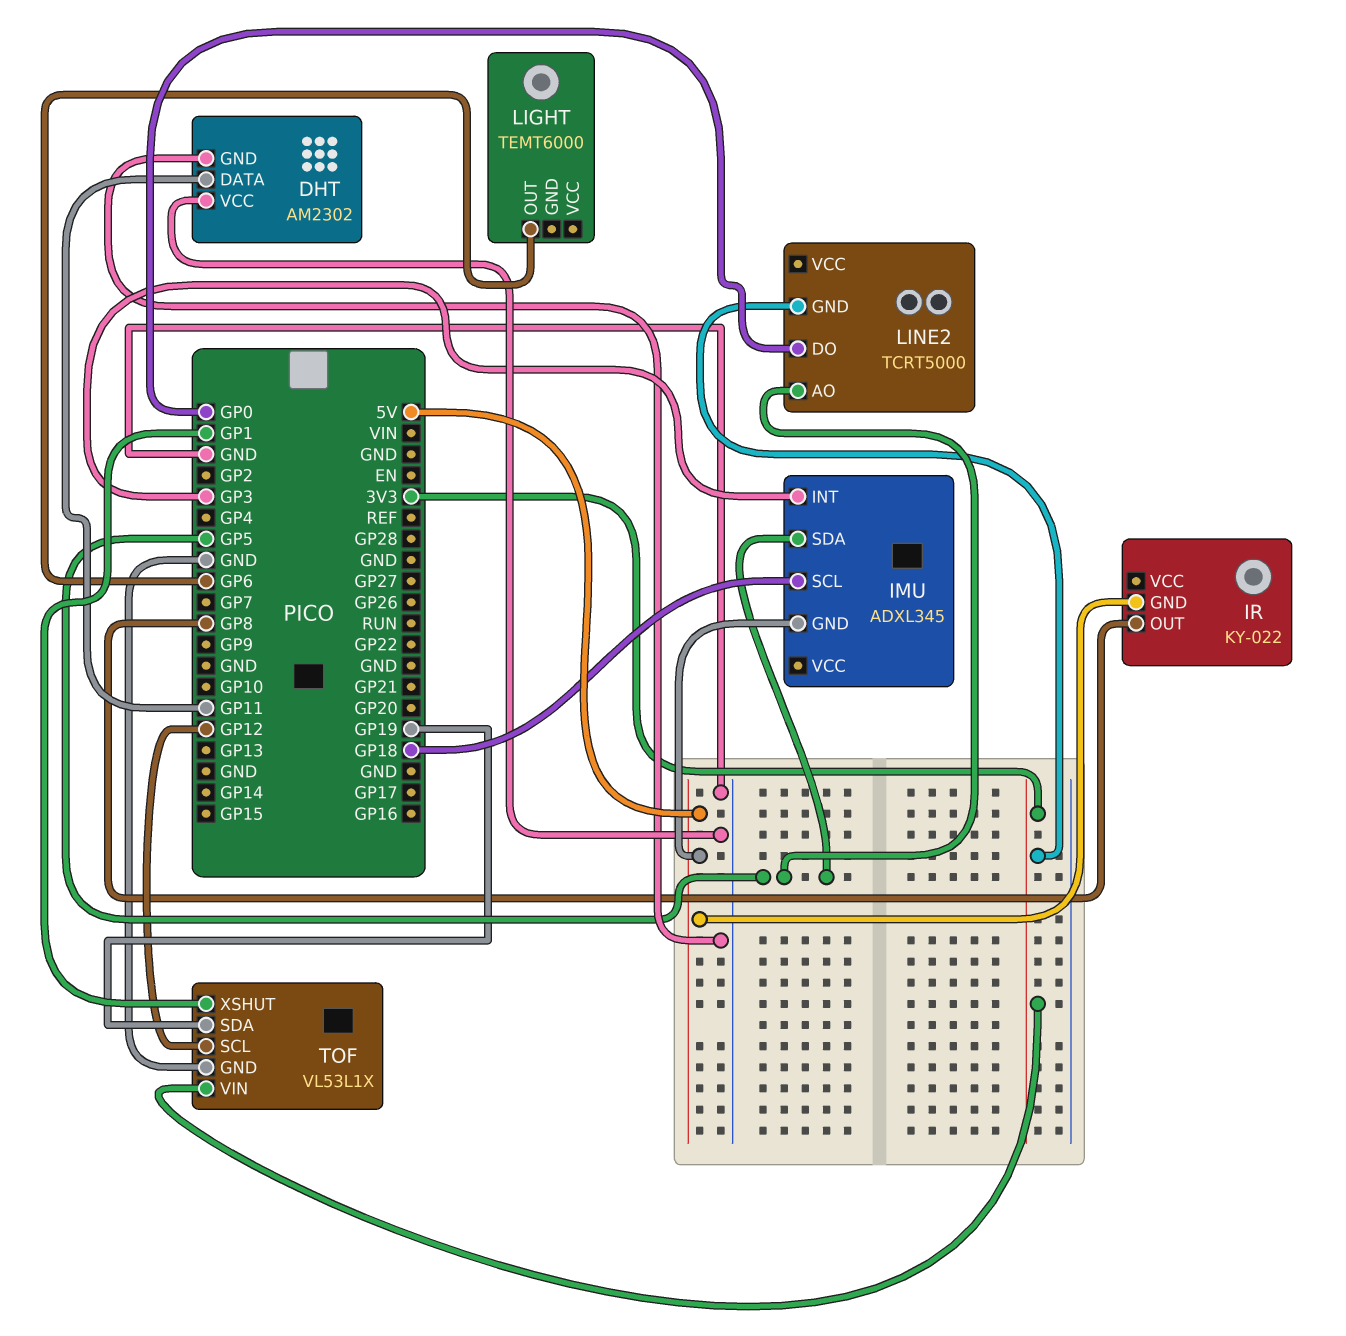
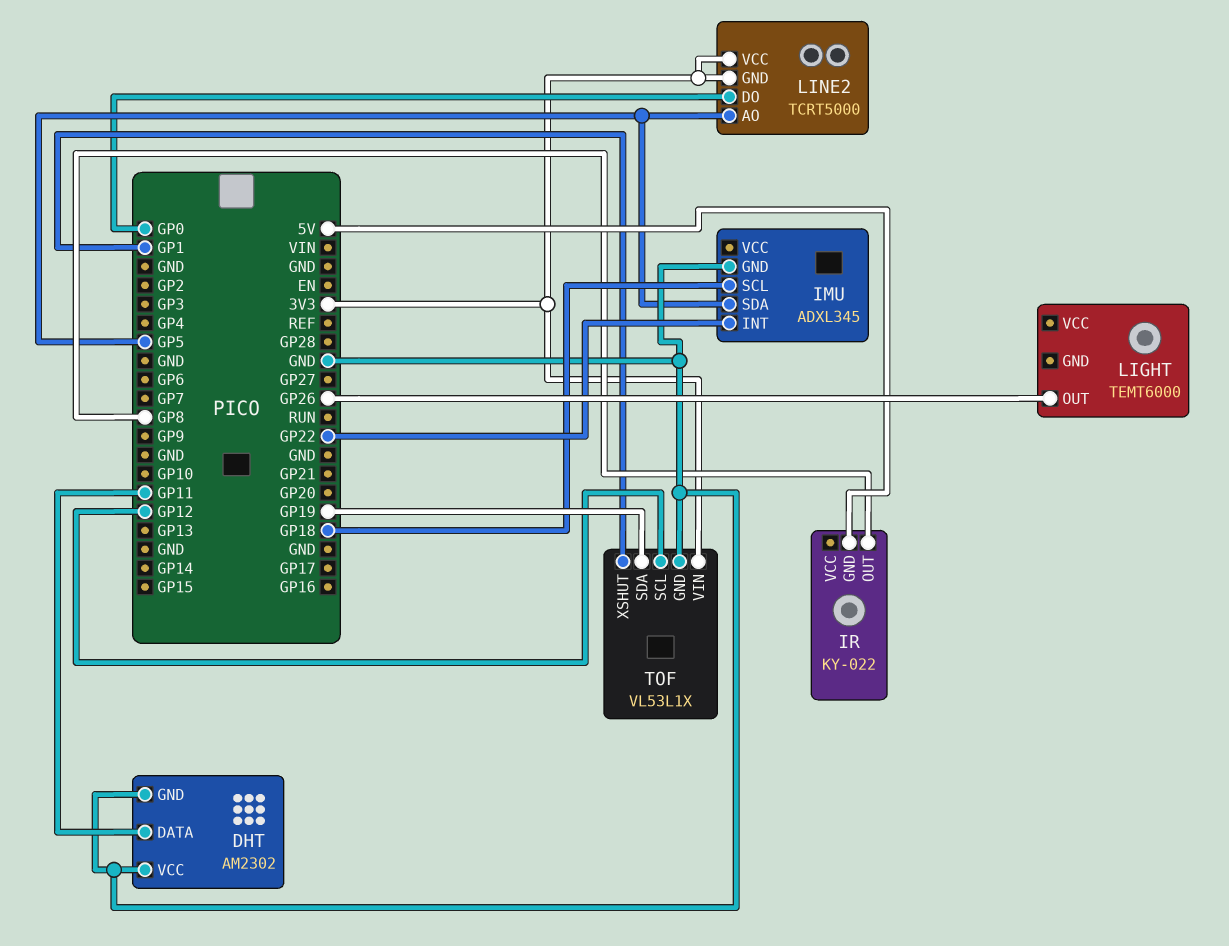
IMU pin GND: 5V -> GND
IMU pin INT: GP3 -> GP22
LIGHT pin OUT: GP6 -> GP26
LINE2 pin VCC: none -> 3V3

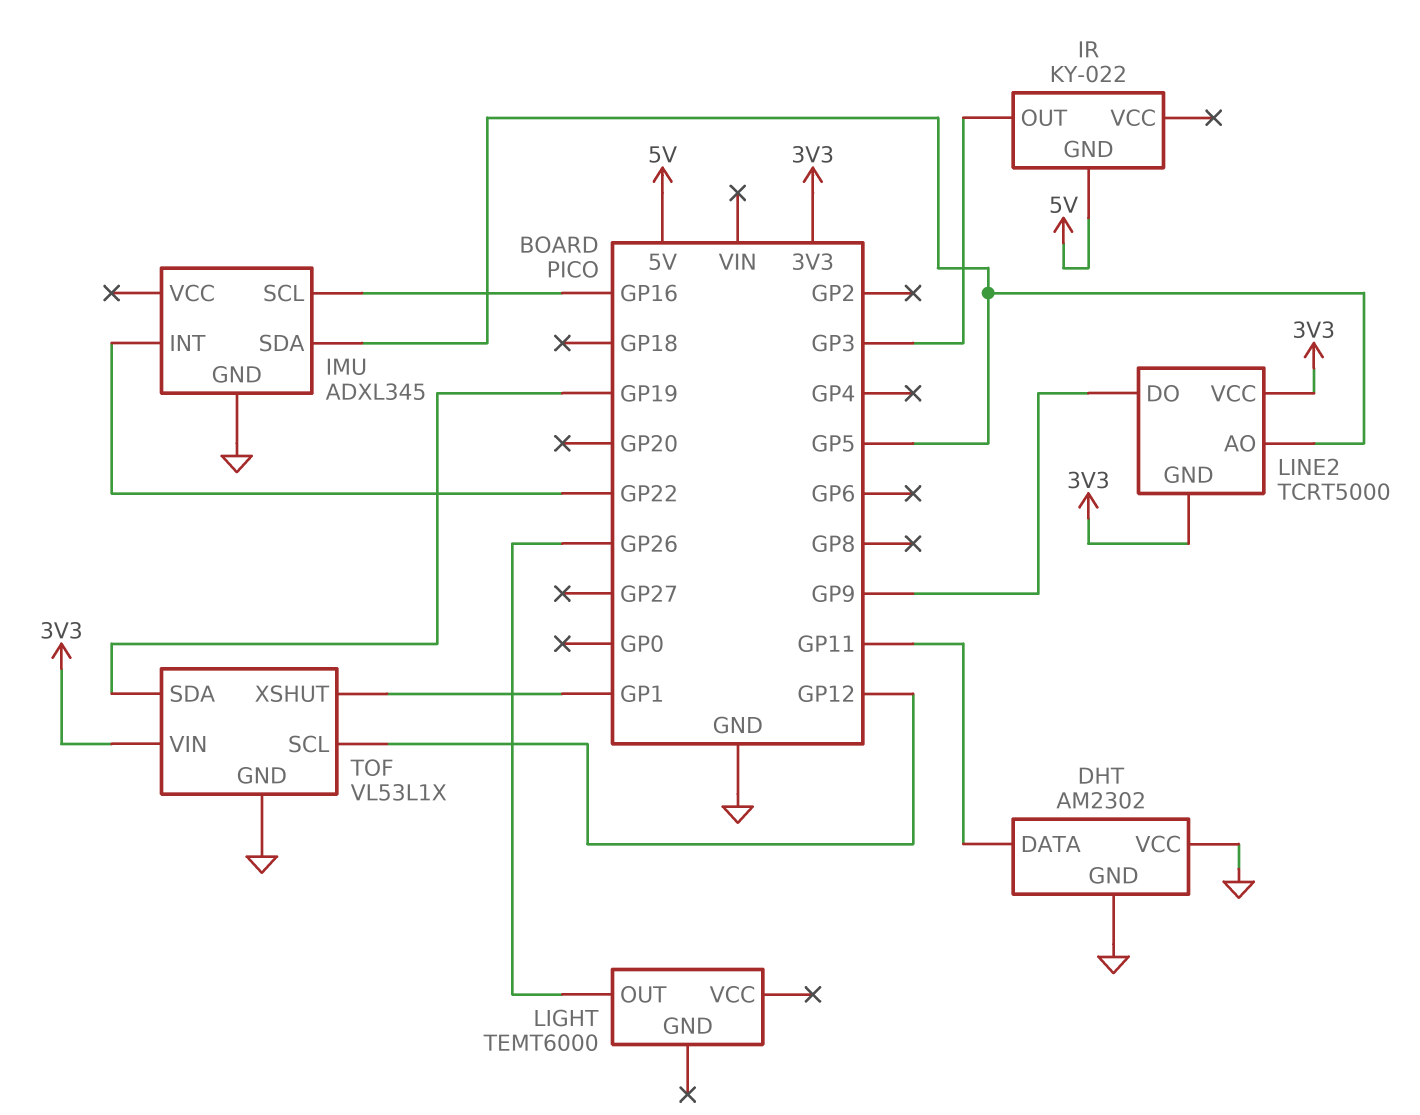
IMU pin SCL: GP18 -> GP16
IR pin OUT: GP8 -> GP3
LINE2 pin DO: GP0 -> GP9

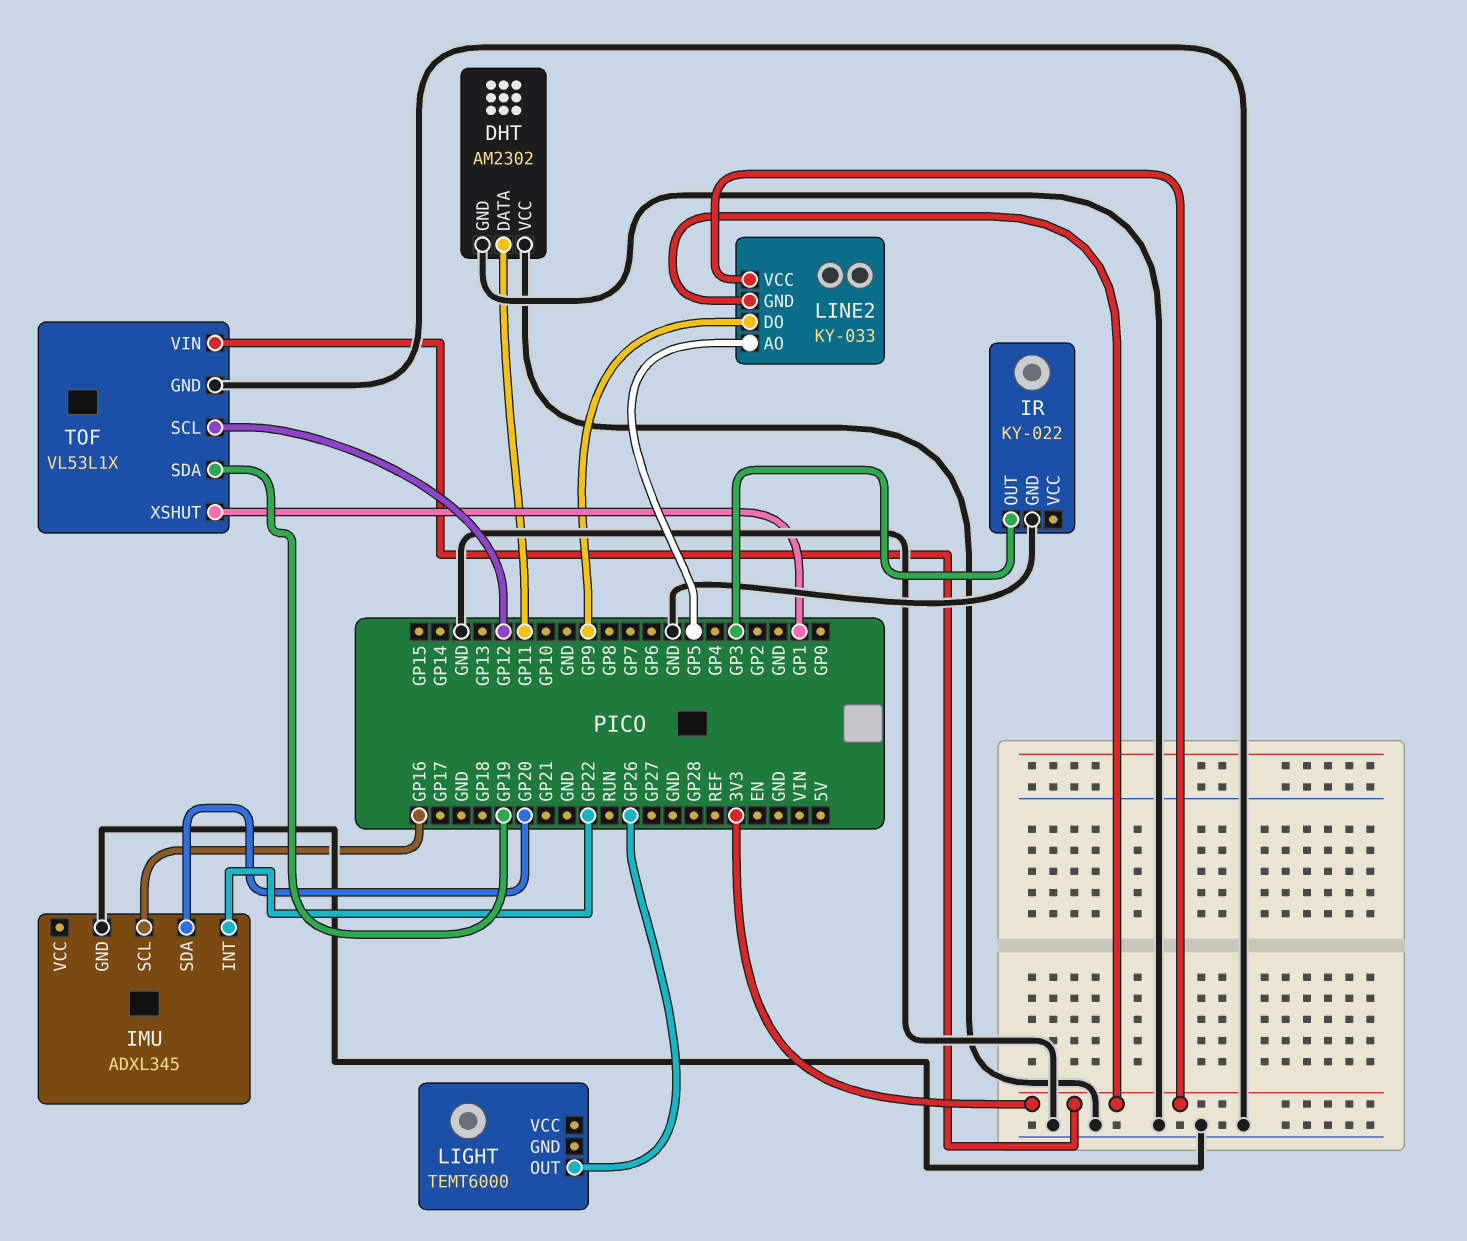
IMU pin SDA: GP5 -> GP20
IR pin GND: 5V -> GND
LINE2: TCRT5000 -> KY-033

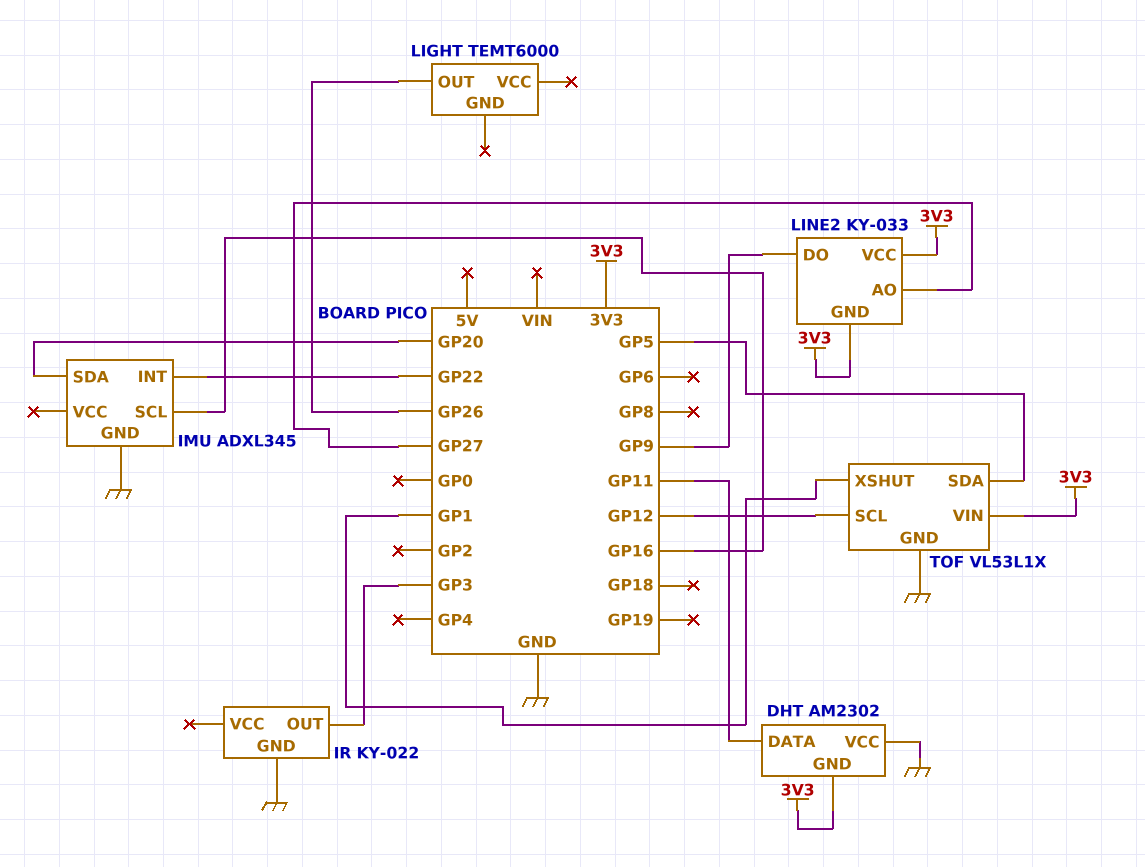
DHT pin GND: GND -> 3V3
LINE2 pin AO: GP5 -> GP27
TOF pin SDA: GP19 -> GP5

